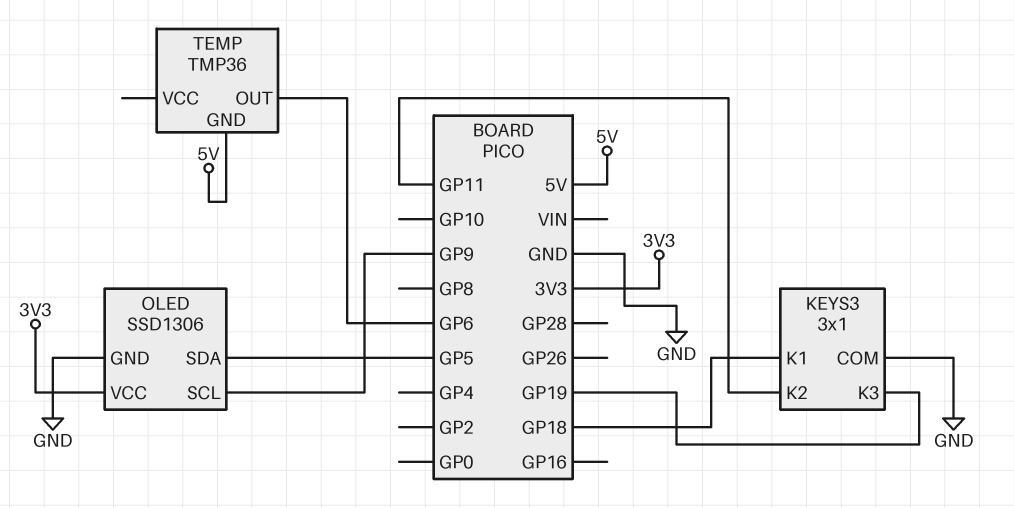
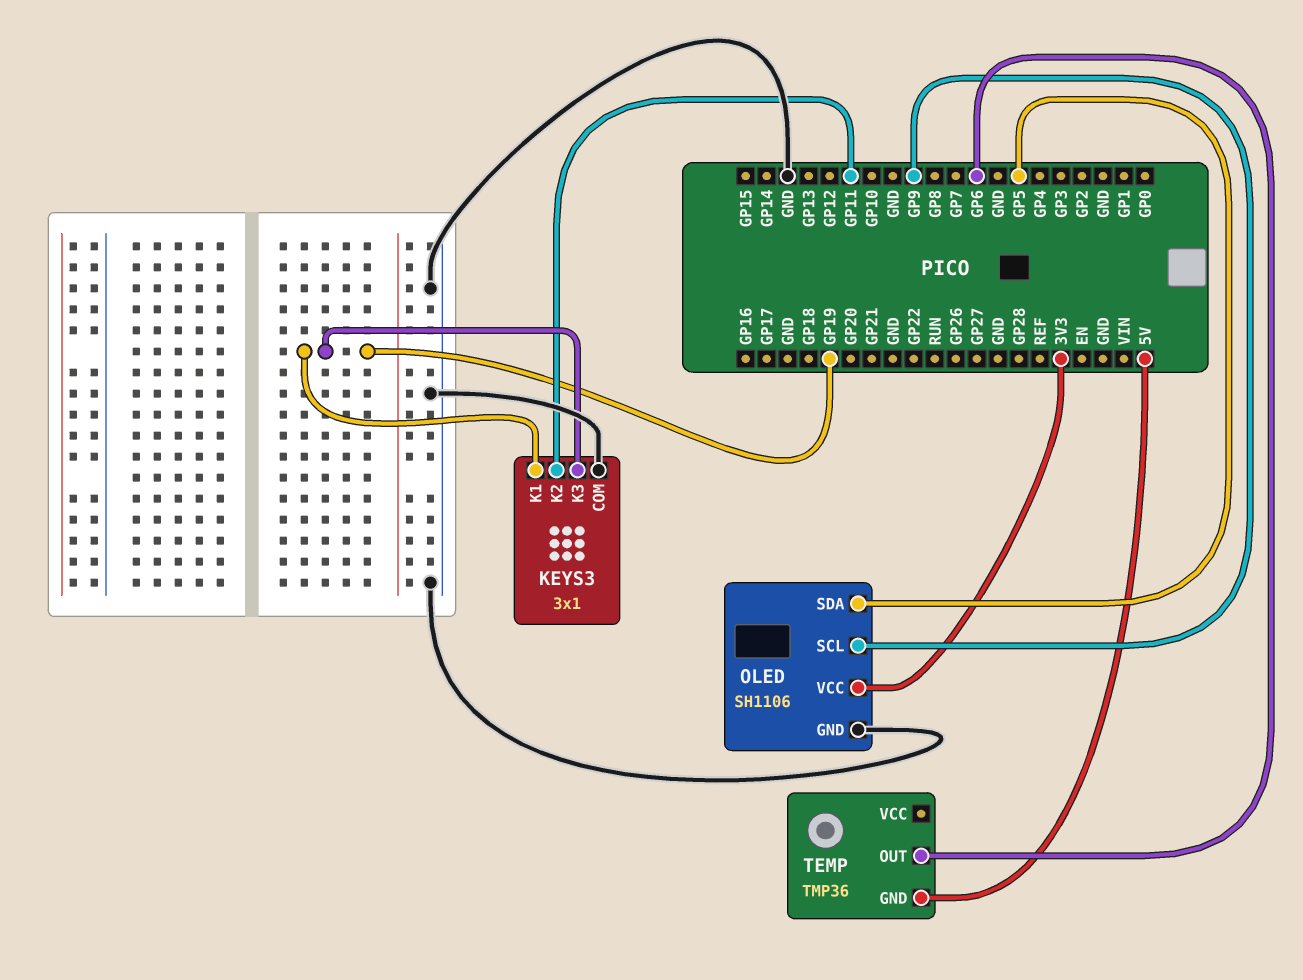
KEYS3 pin K1: GP18 -> GP19
OLED: SSD1306 -> SH1106

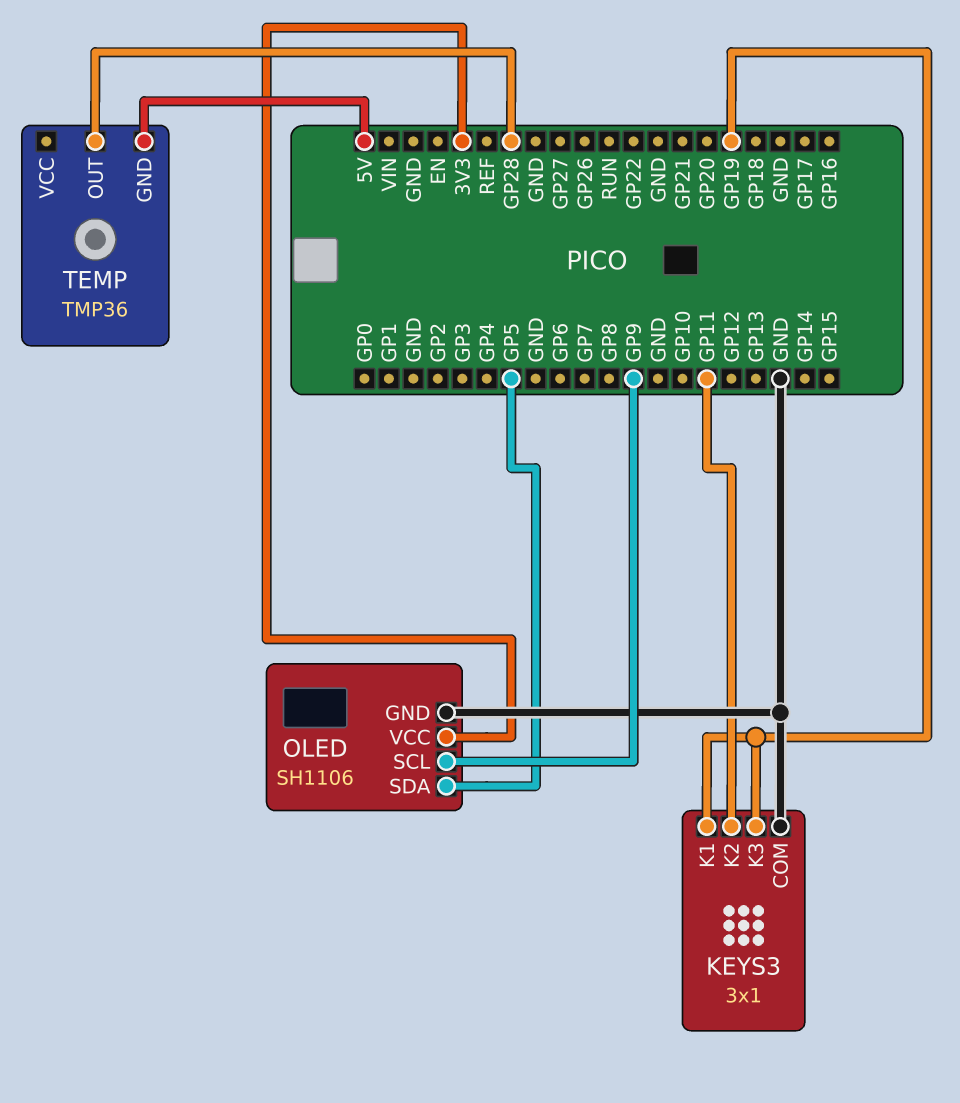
TEMP pin OUT: GP6 -> GP28

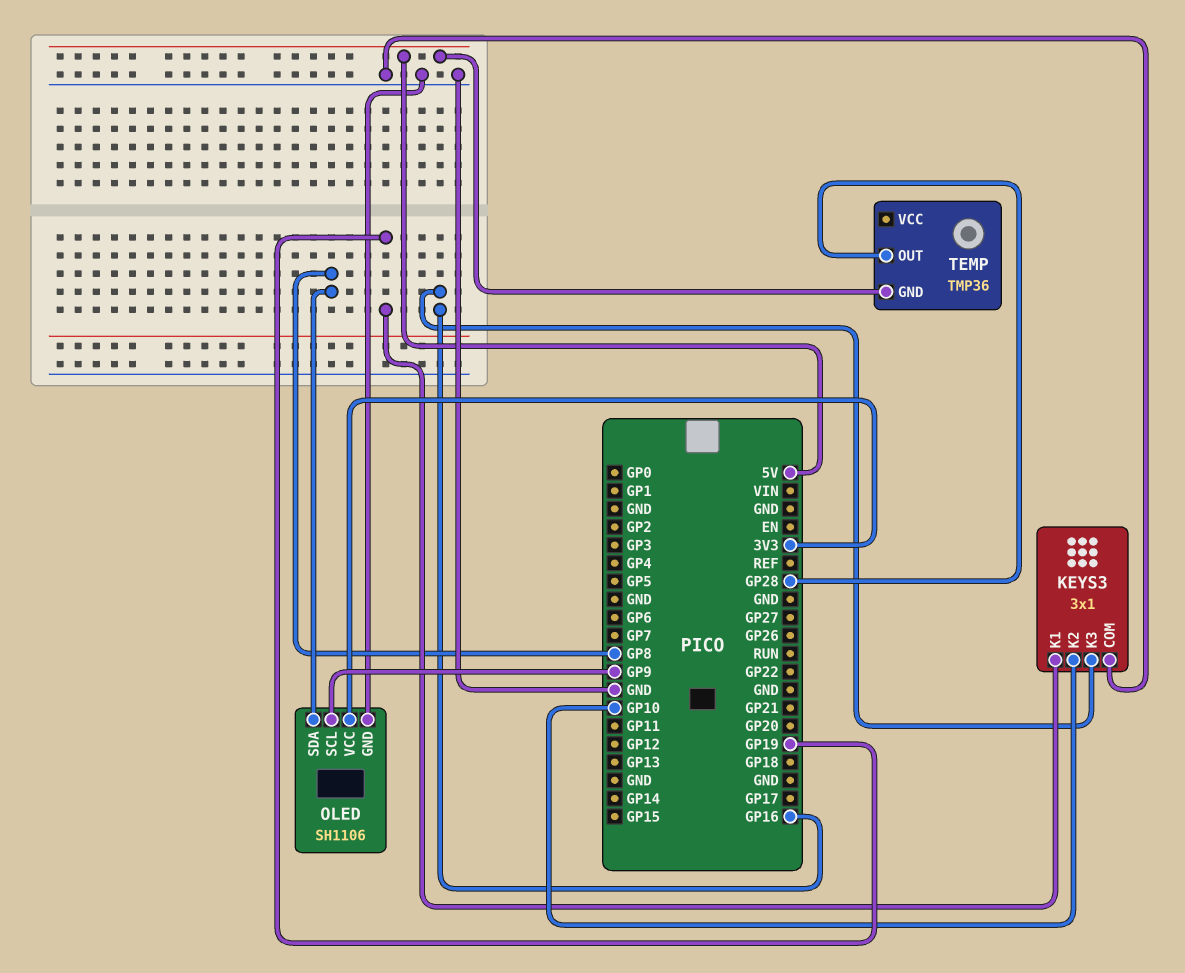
KEYS3 pin K2: GP11 -> GP10
KEYS3 pin K3: GP19 -> GP16
OLED pin SDA: GP5 -> GP8

